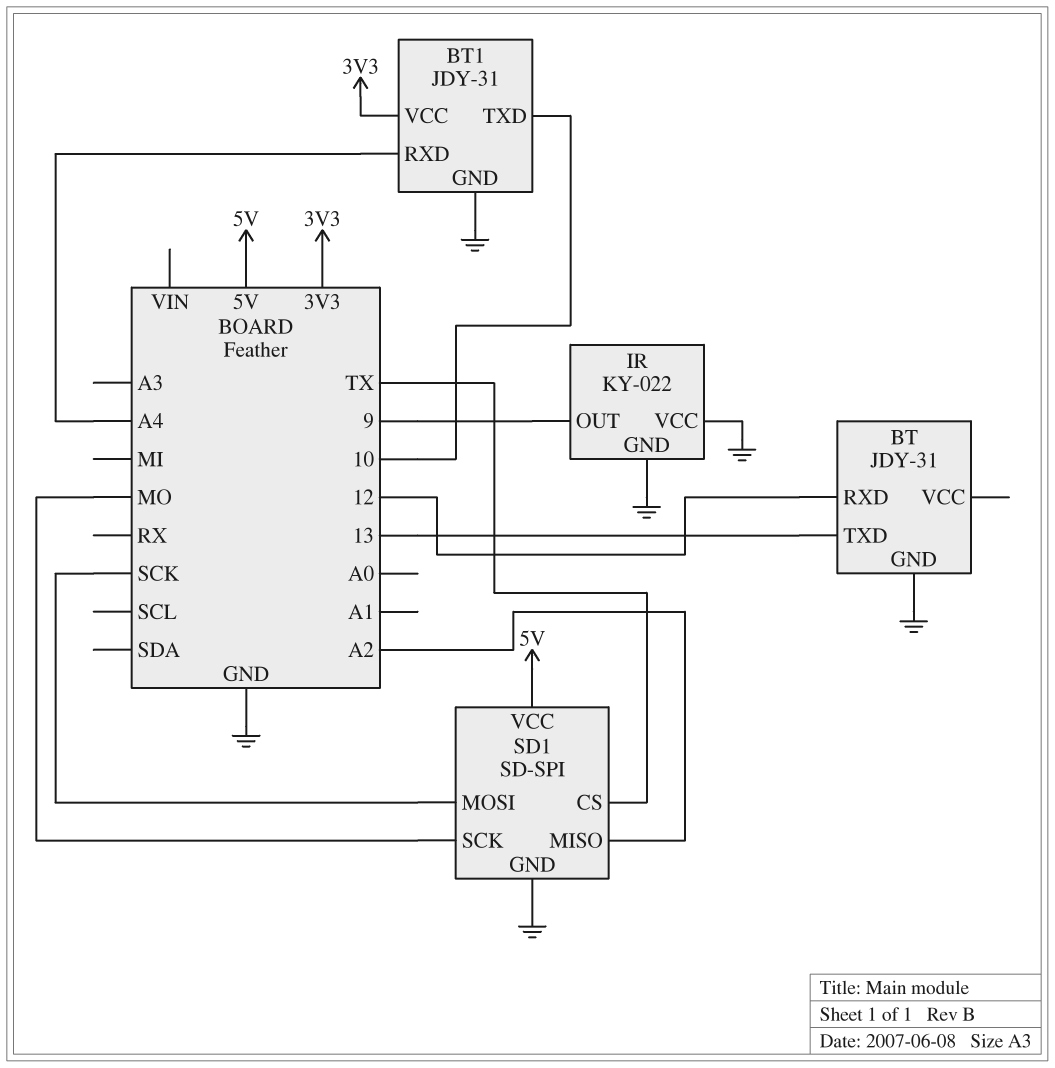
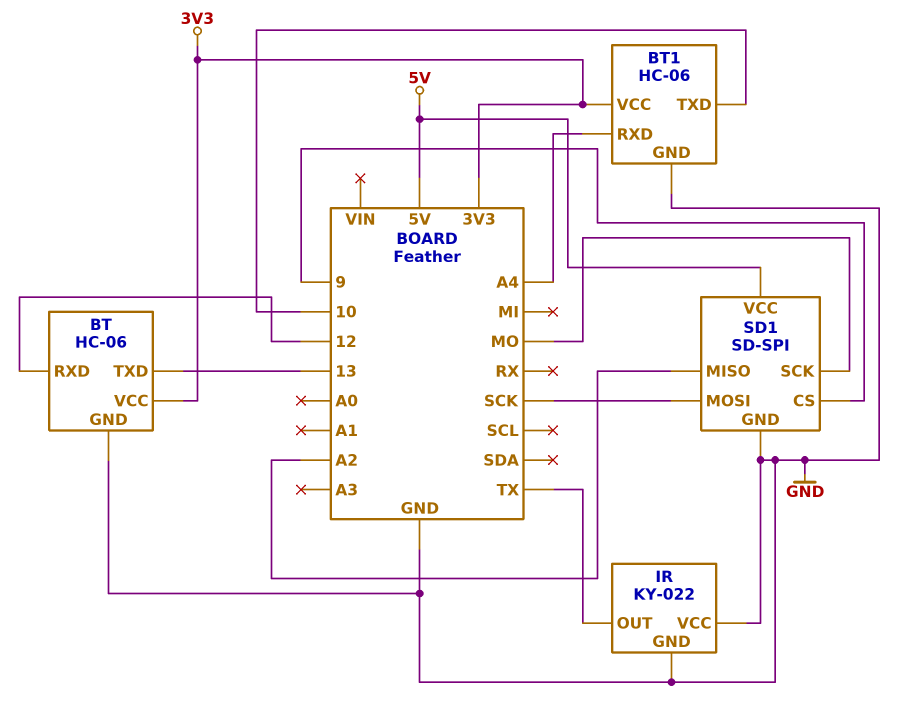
BT: JDY-31 -> HC-06
BT pin VCC: none -> 3V3
BT1: JDY-31 -> HC-06
IR pin OUT: 9 -> TX
SD1 pin CS: TX -> 9

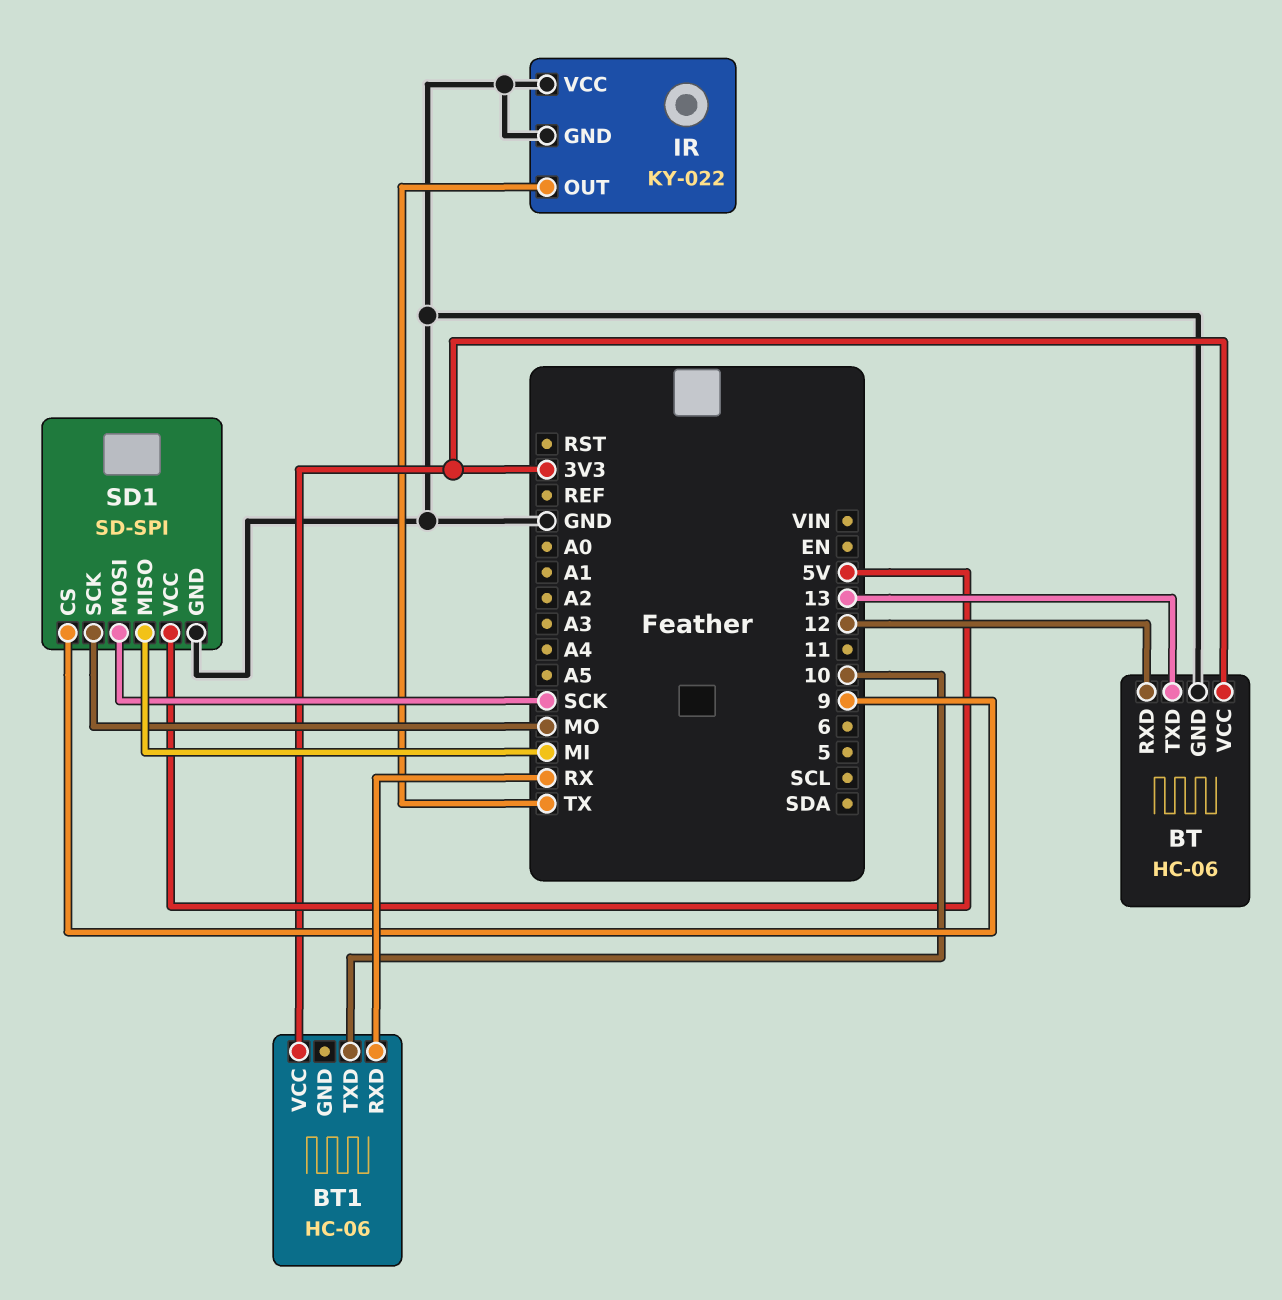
BT1 pin GND: GND -> none
BT1 pin RXD: A4 -> RX
SD1 pin MISO: A2 -> MI

